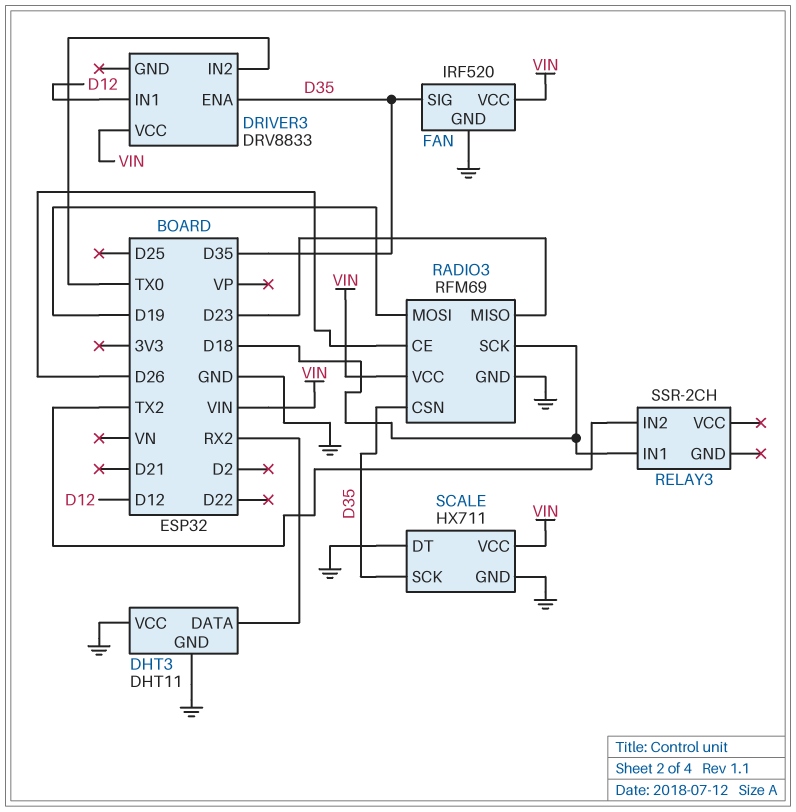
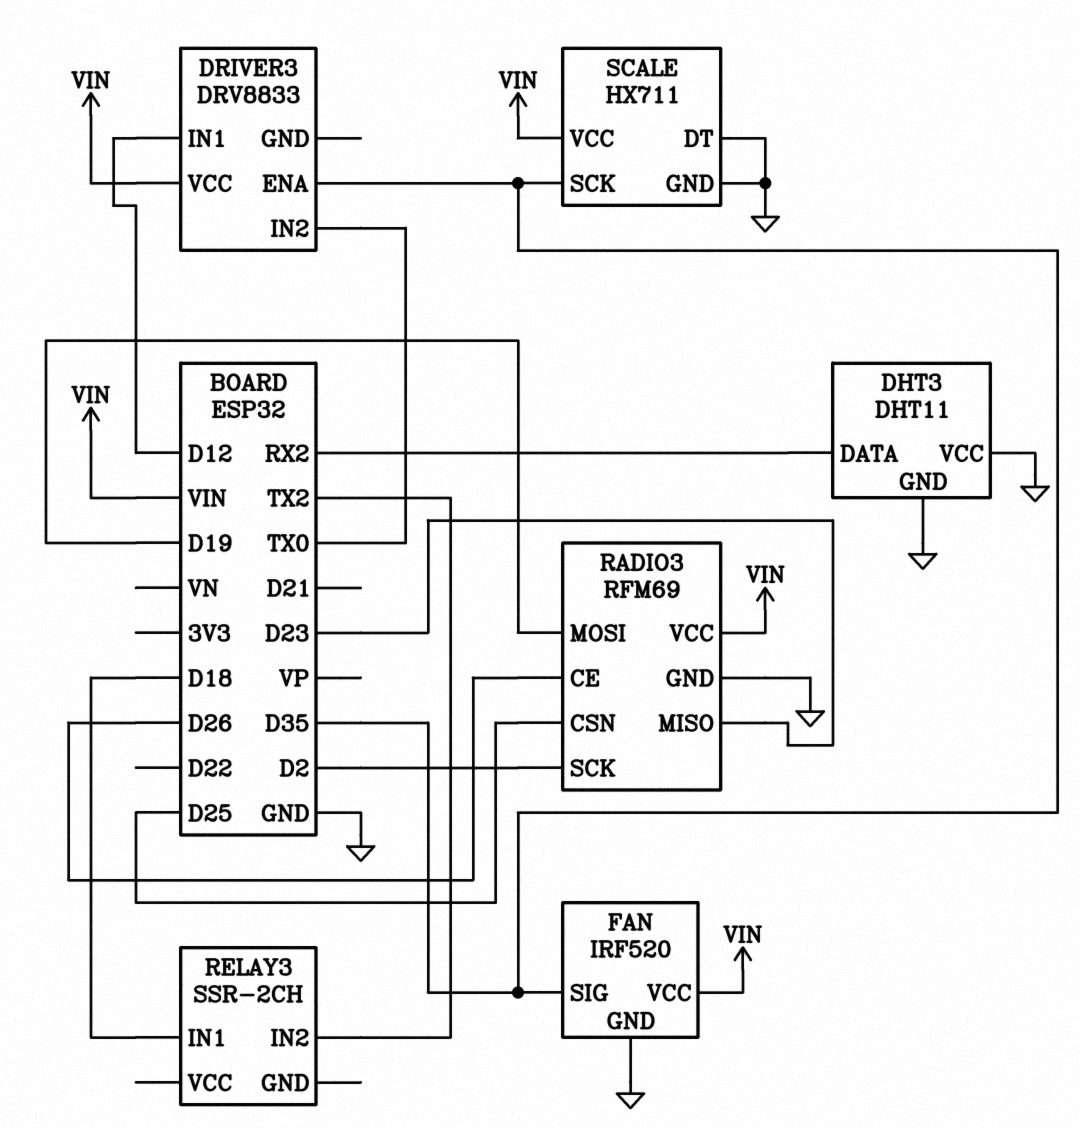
RADIO3 pin CSN: D35 -> D25
RADIO3 pin SCK: D18 -> D2

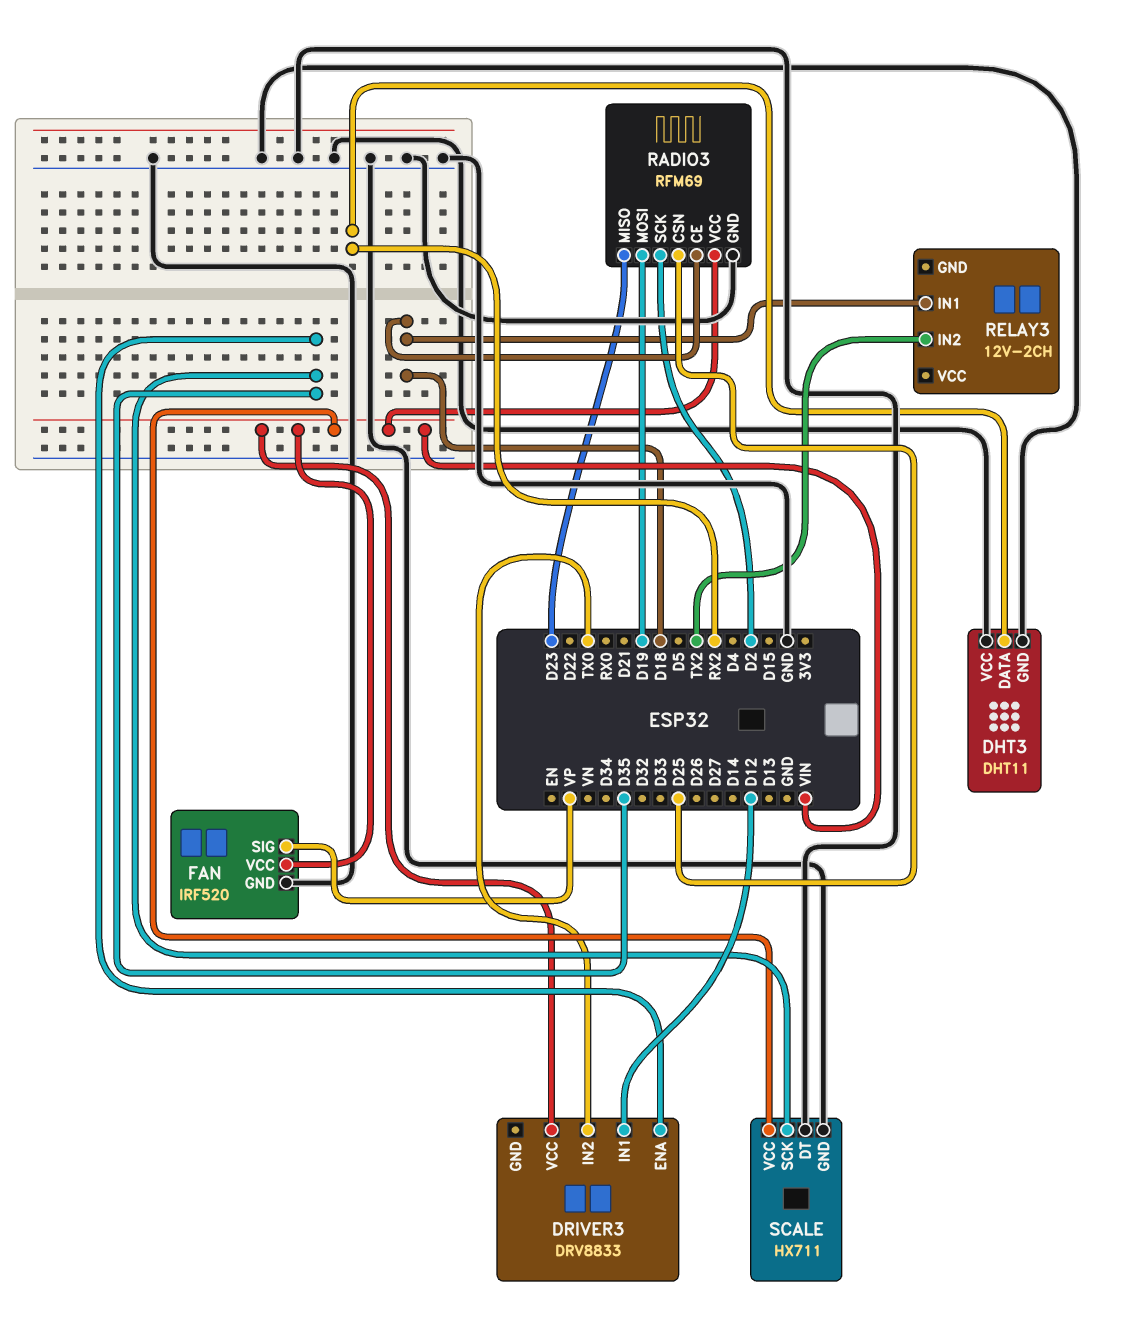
FAN pin SIG: D35 -> VP
RADIO3 pin CE: D26 -> D18
RELAY3: SSR-2CH -> 12V-2CH

